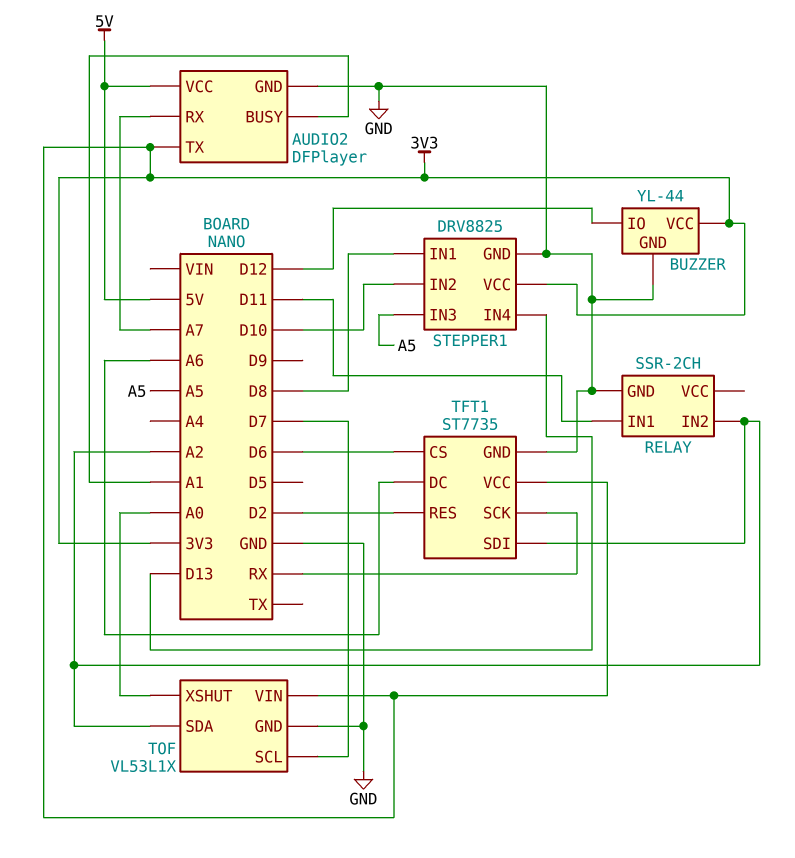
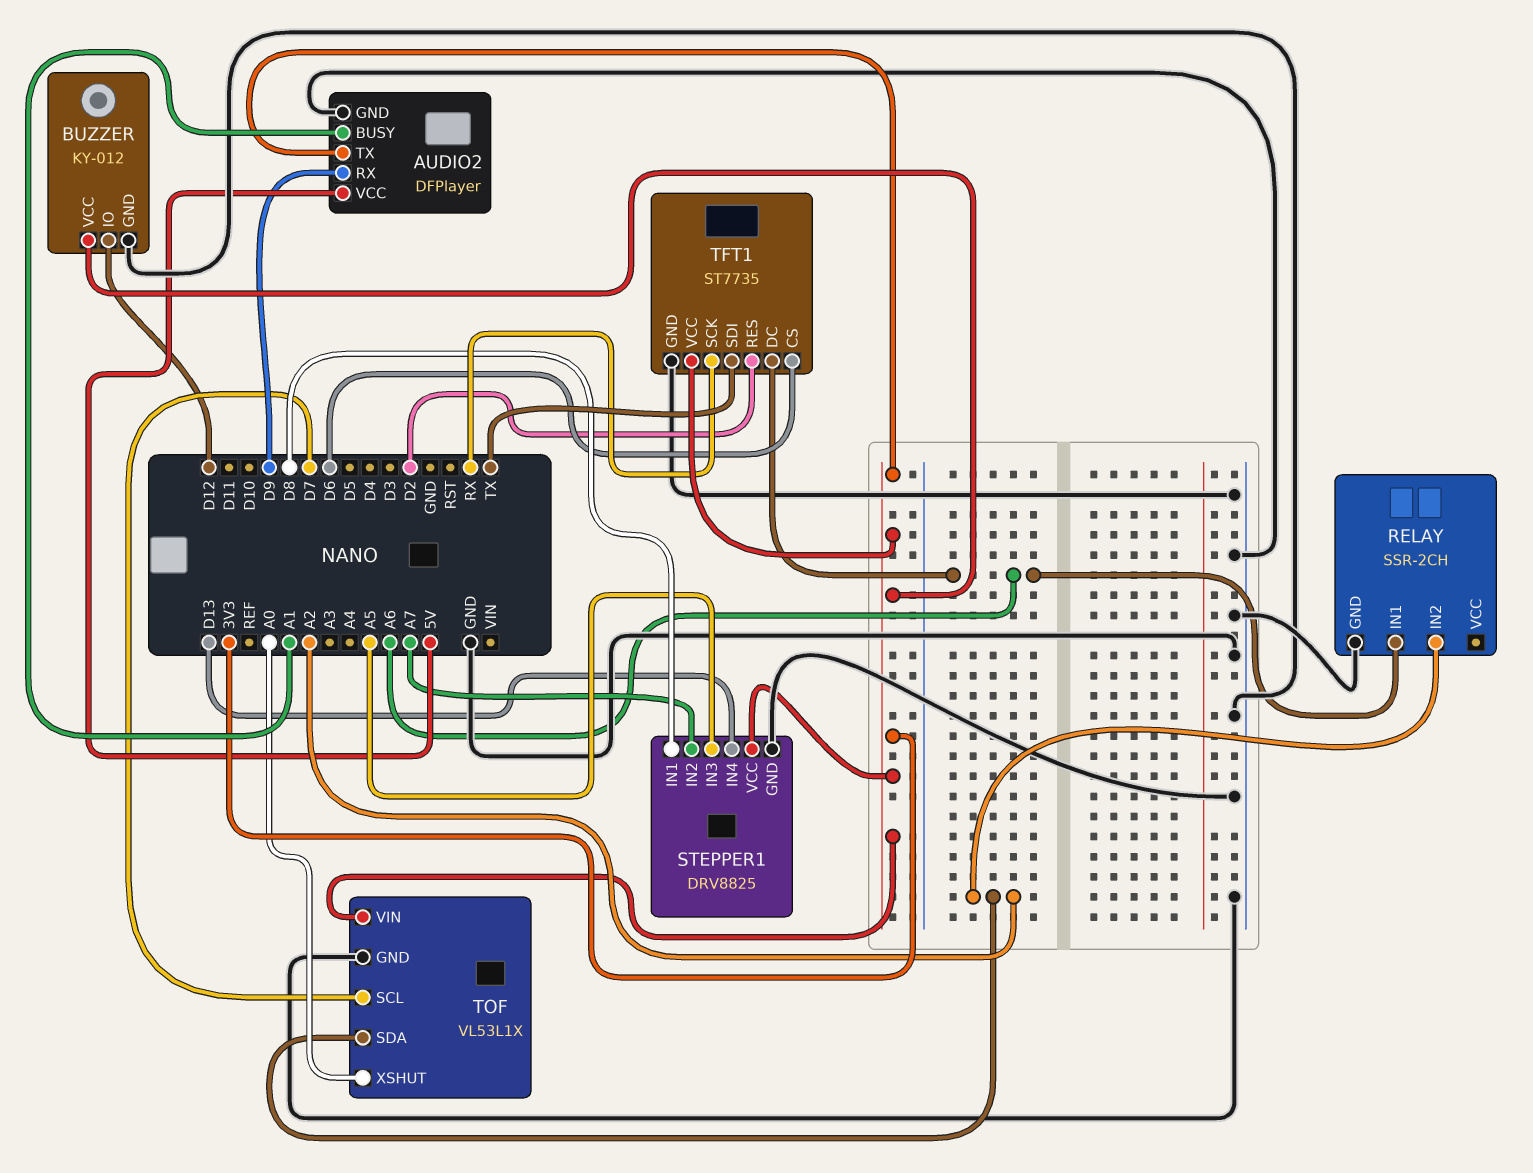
AUDIO2 pin RX: A7 -> D9
BUZZER: YL-44 -> KY-012
RELAY pin IN1: D11 -> A6
STEPPER1 pin IN2: D10 -> A7
TFT1 pin SDI: A2 -> TX

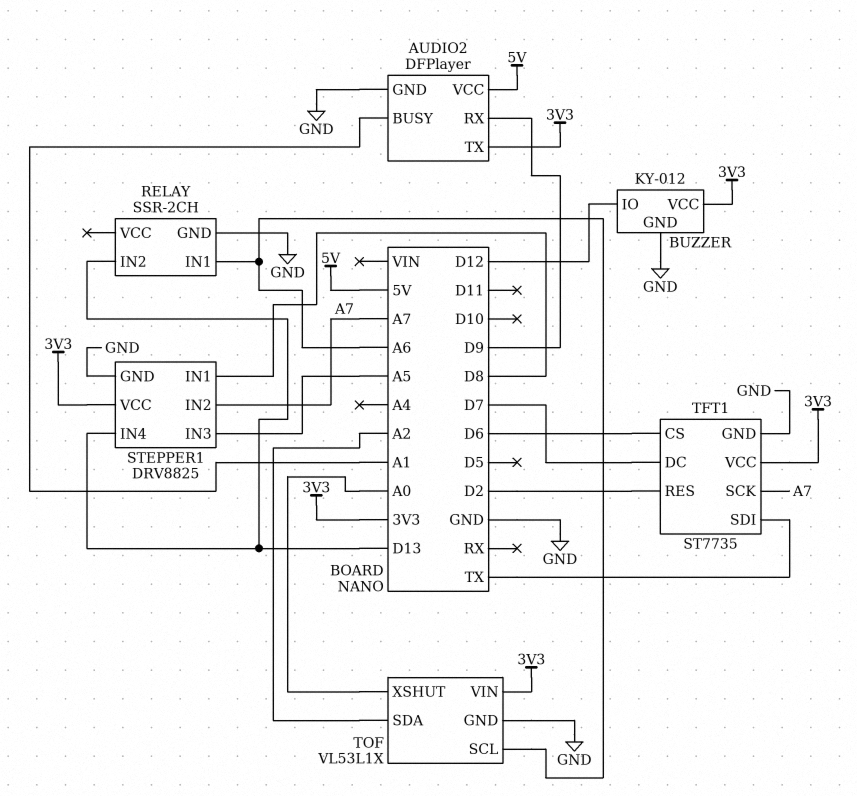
RELAY pin IN2: A2 -> D13
TFT1 pin DC: A6 -> D7
TFT1 pin SCK: RX -> A7
TOF pin SCL: D7 -> A6

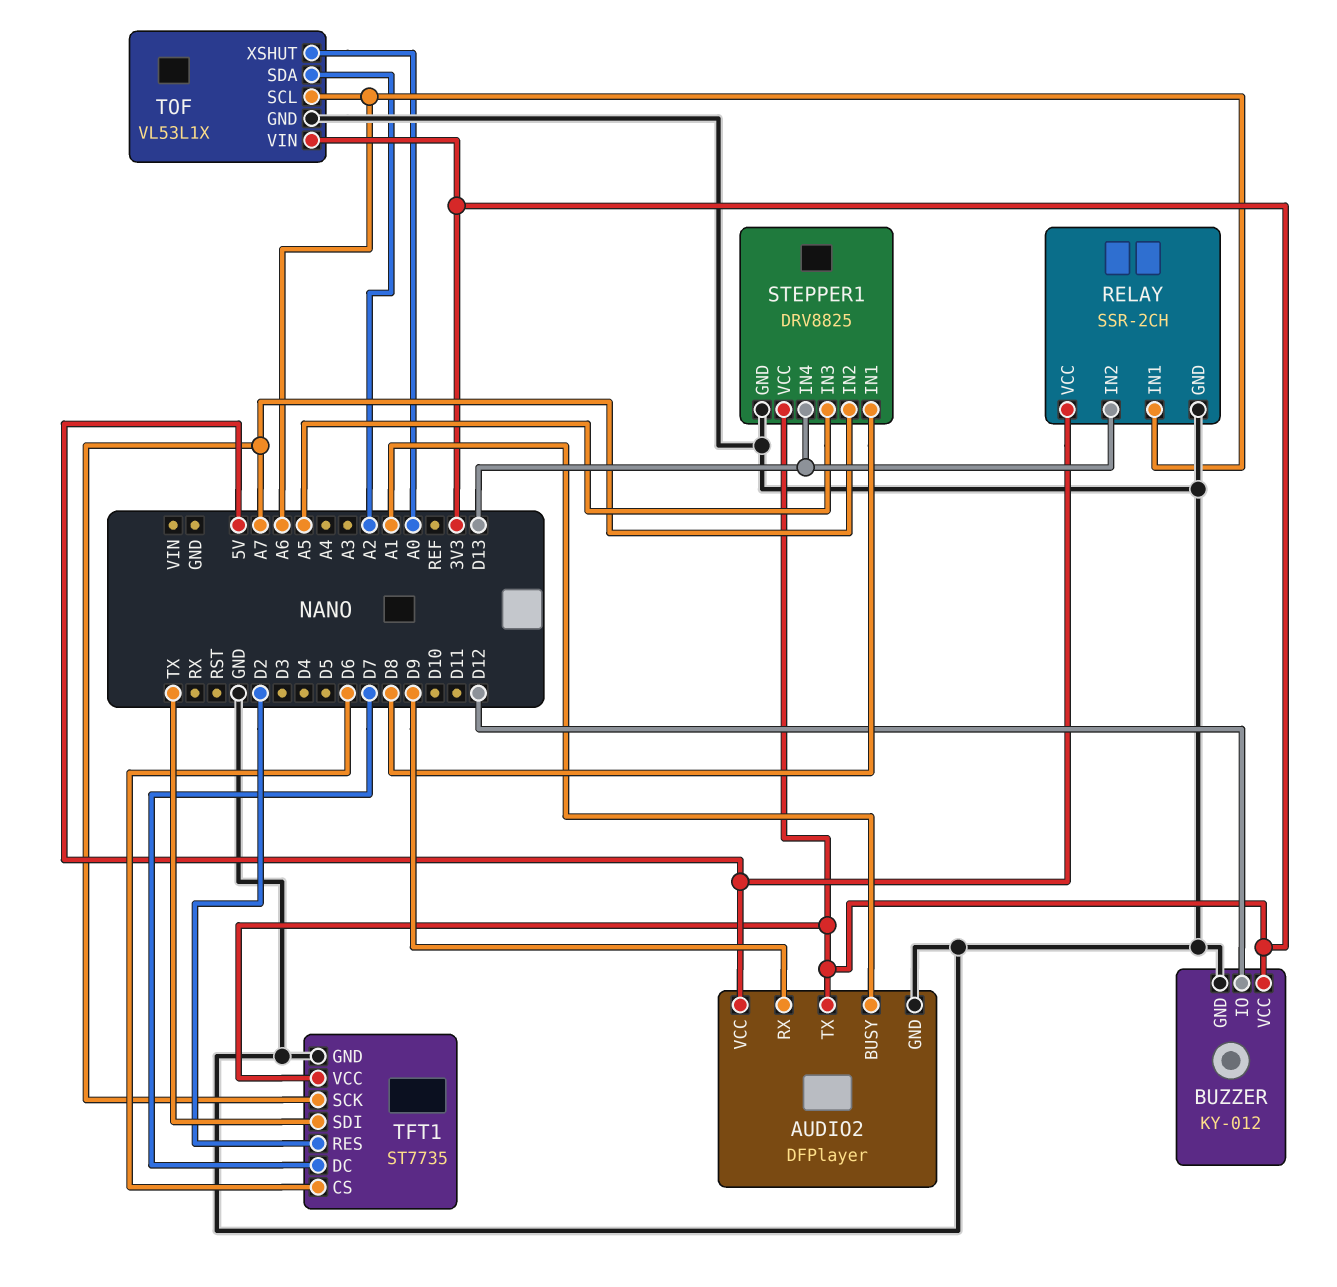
RELAY pin VCC: none -> 5V

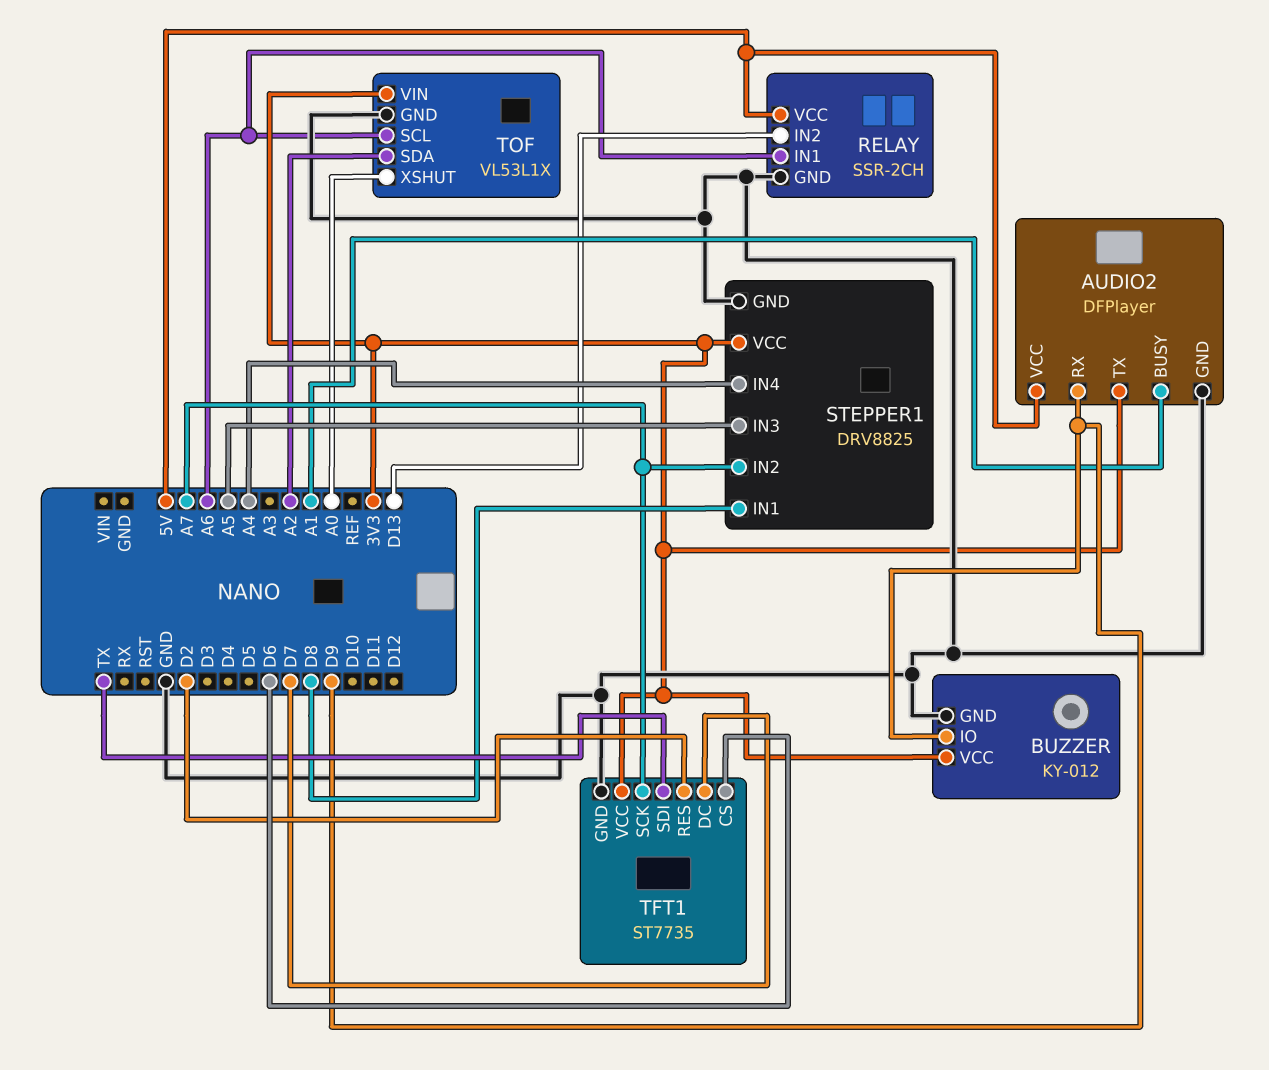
BUZZER pin IO: D12 -> D9
STEPPER1 pin IN4: D13 -> A4

